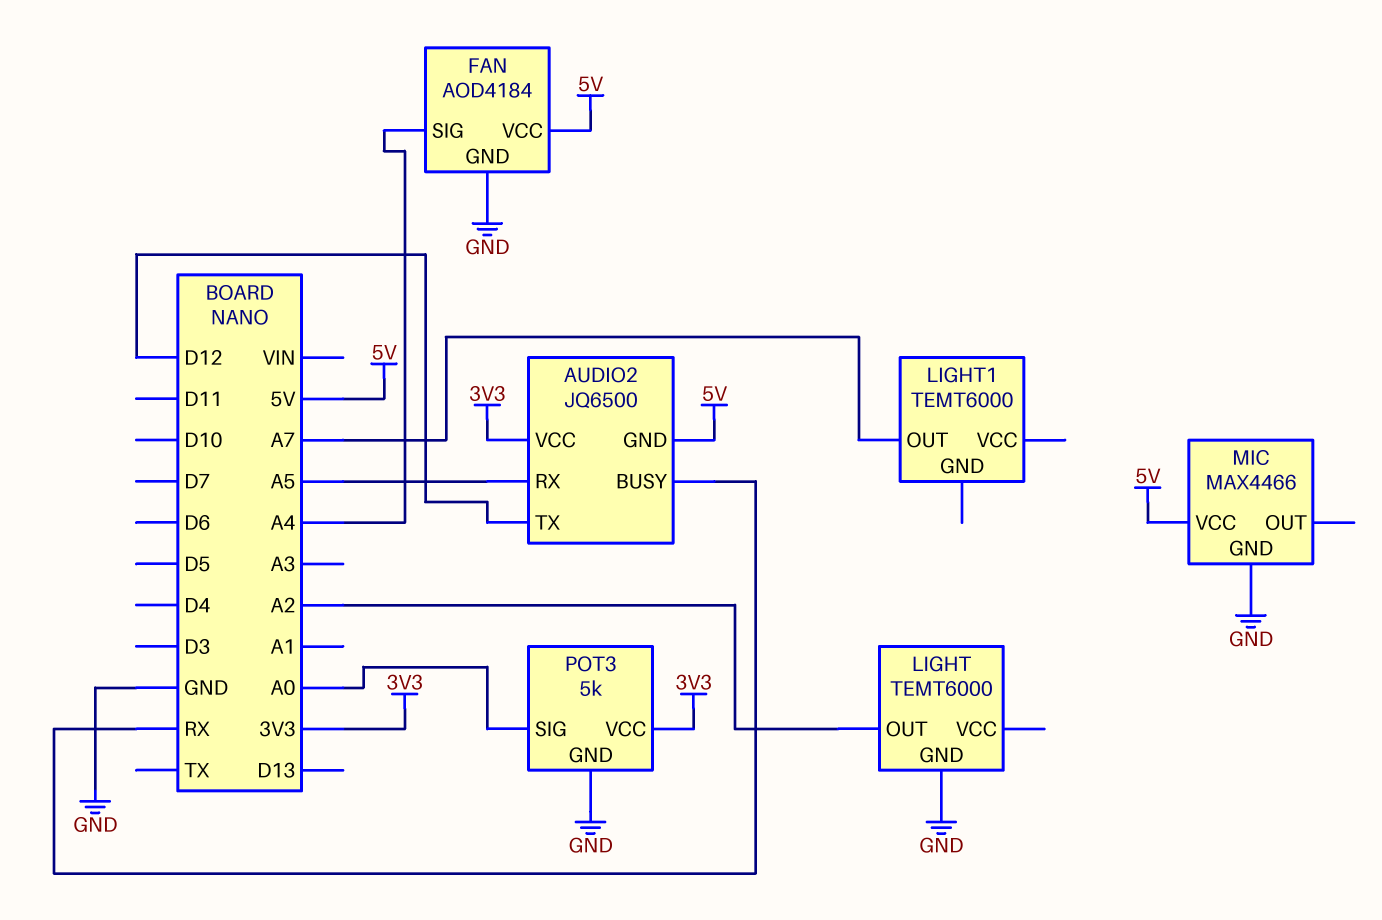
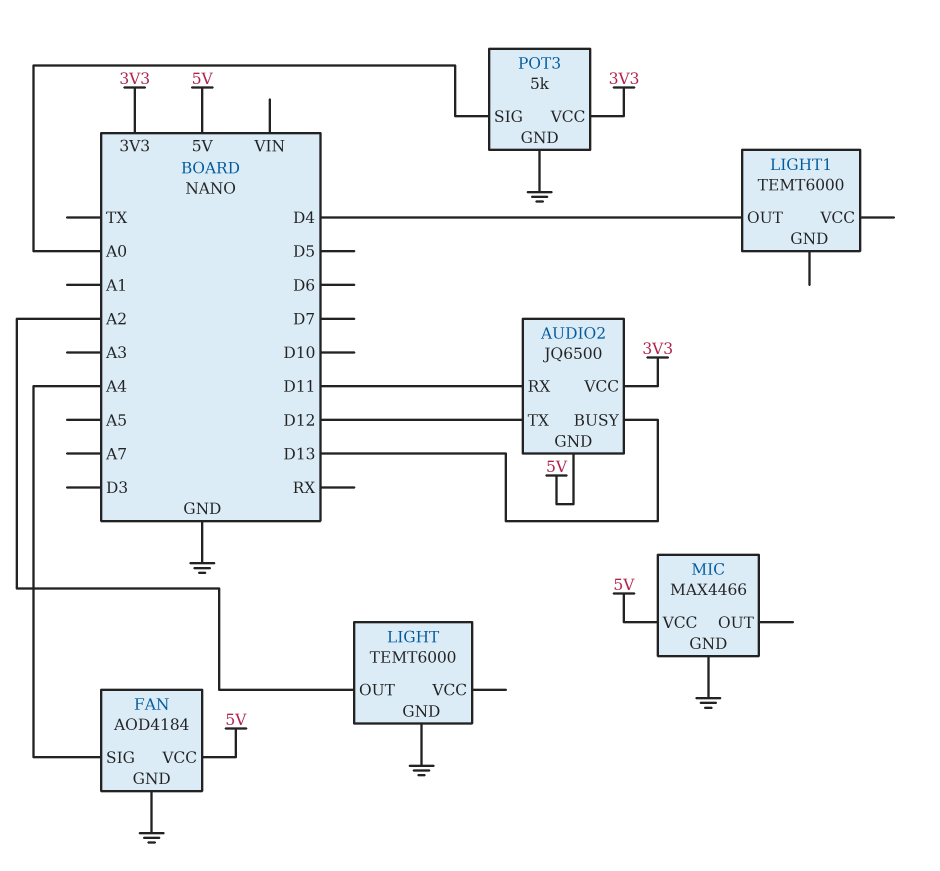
AUDIO2 pin BUSY: RX -> D13
AUDIO2 pin RX: A5 -> D11
LIGHT1 pin OUT: A7 -> D4

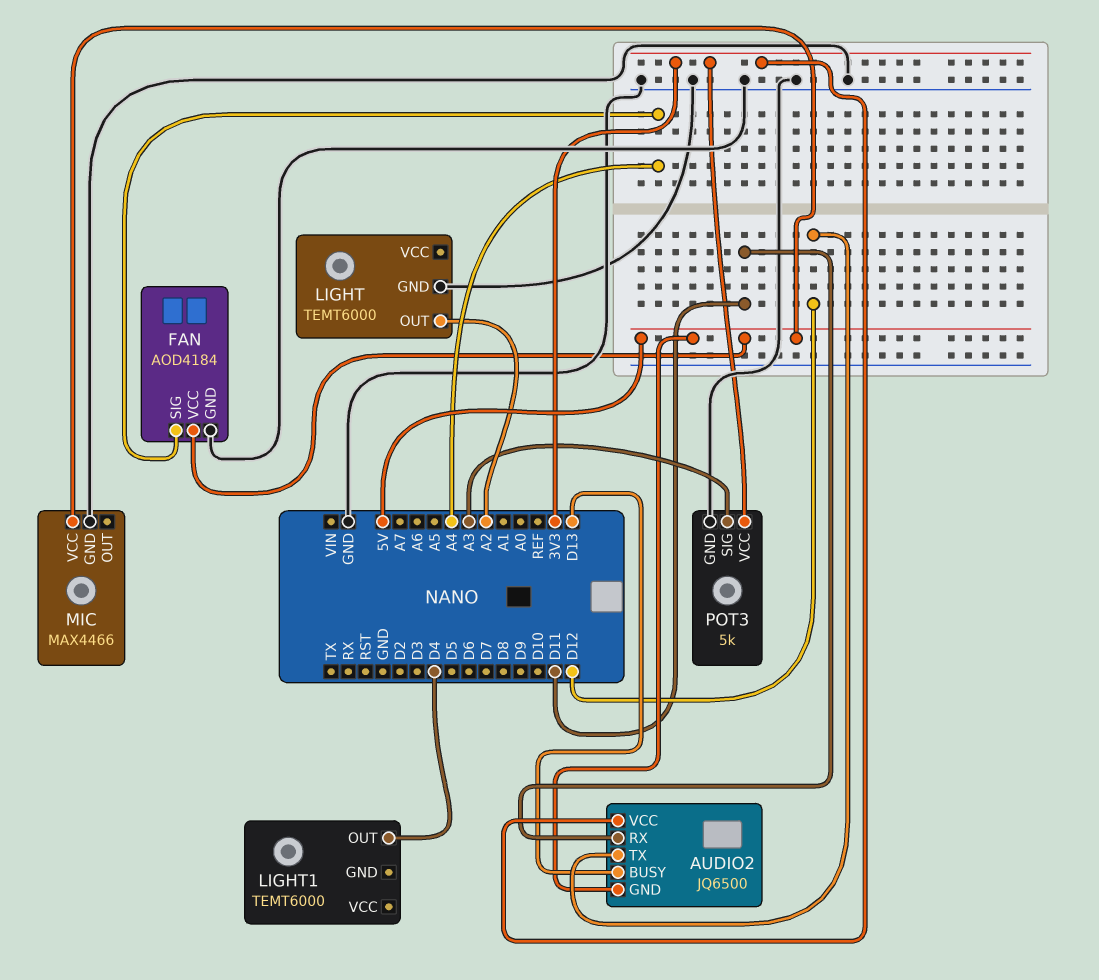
POT3 pin SIG: A0 -> A3

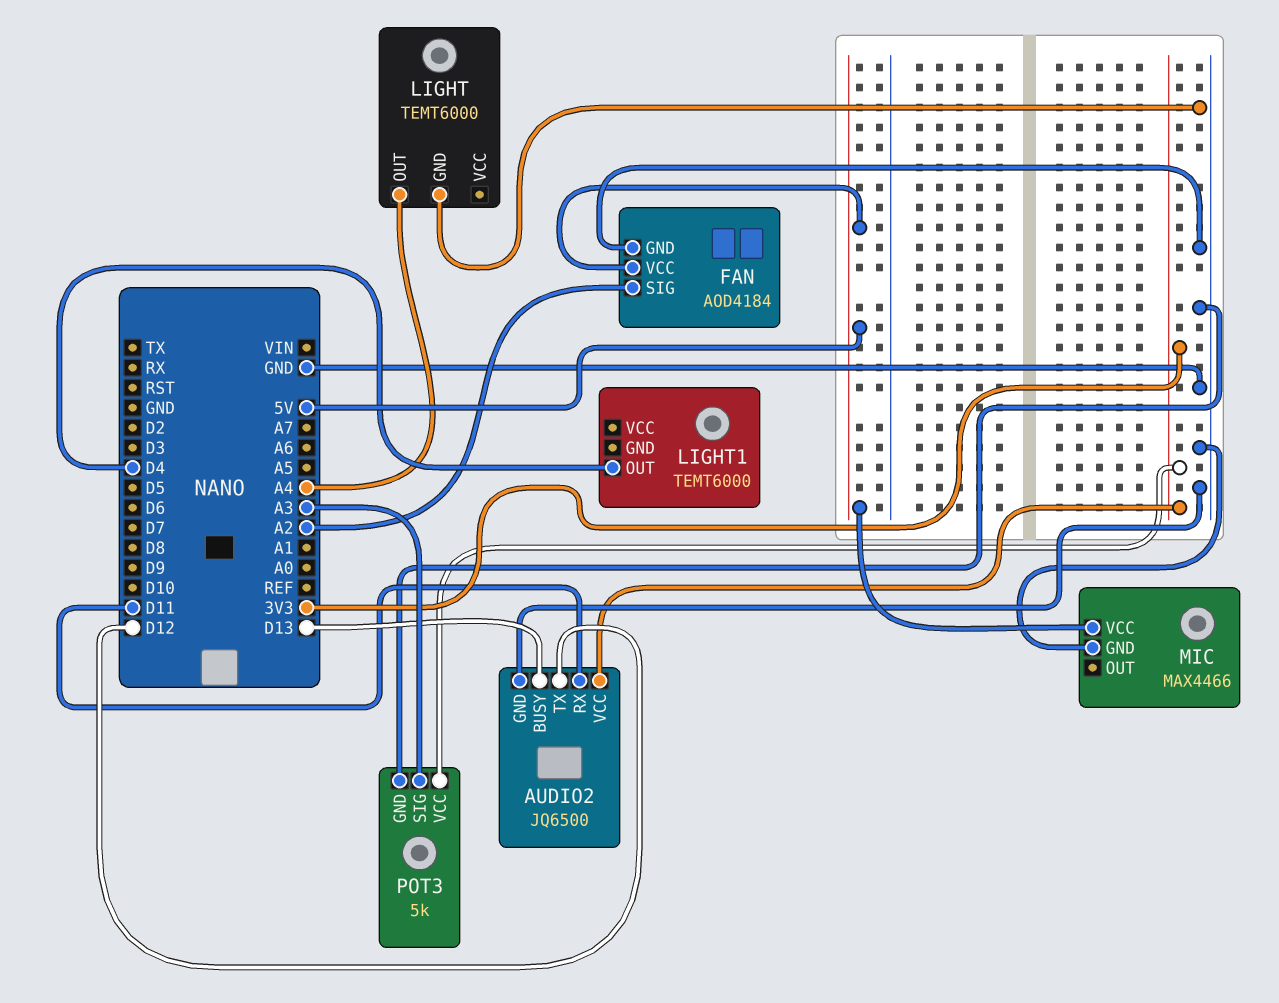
AUDIO2 pin GND: 5V -> GND
FAN pin SIG: A4 -> A2
LIGHT pin OUT: A2 -> A4

